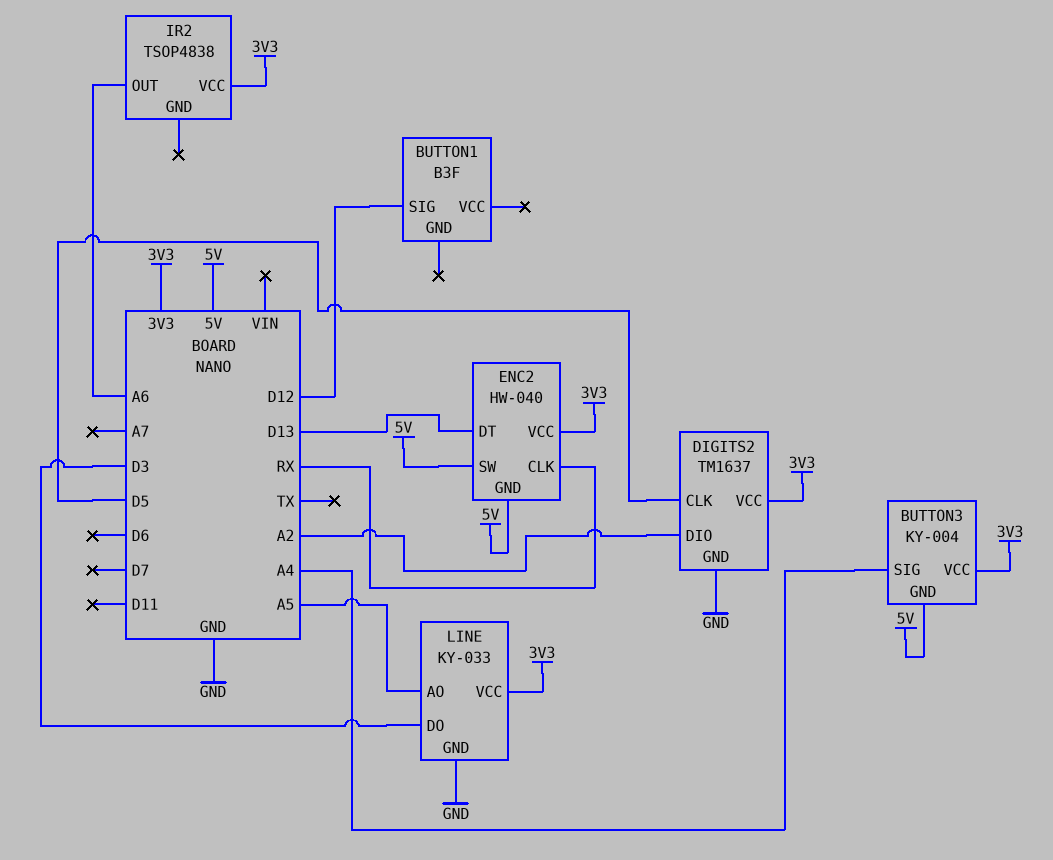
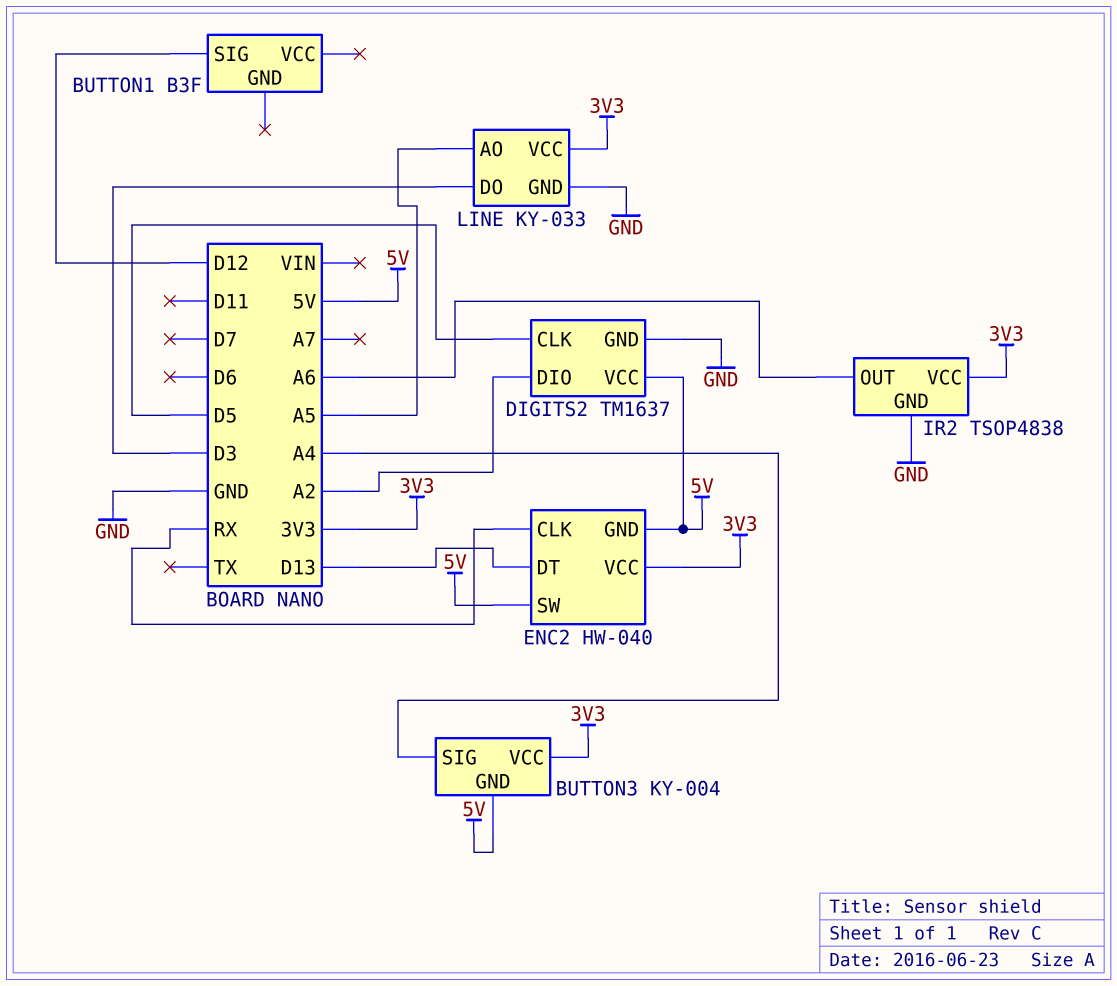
DIGITS2 pin VCC: 3V3 -> 5V
IR2 pin GND: none -> GND

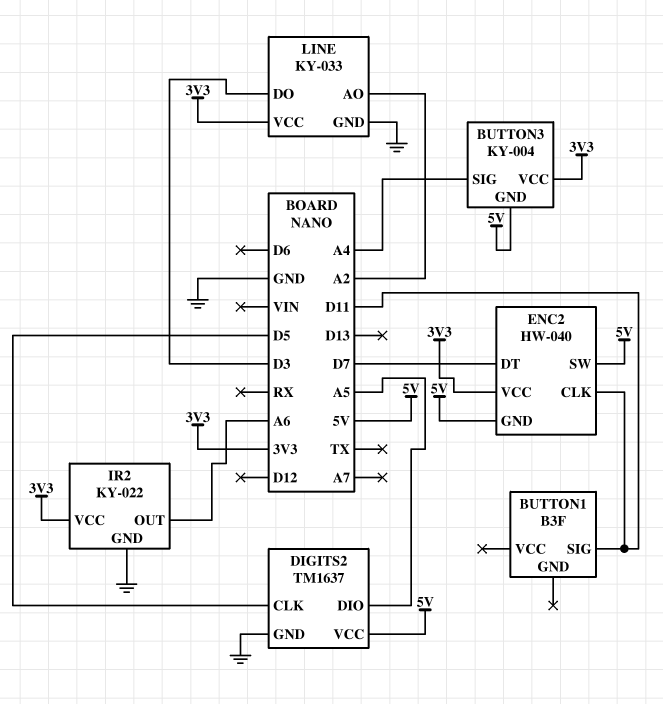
BUTTON1 pin SIG: D12 -> D11
DIGITS2 pin DIO: A2 -> A5
ENC2 pin CLK: RX -> D11
ENC2 pin DT: D13 -> D7
IR2: TSOP4838 -> KY-022
LINE pin AO: A5 -> A2

